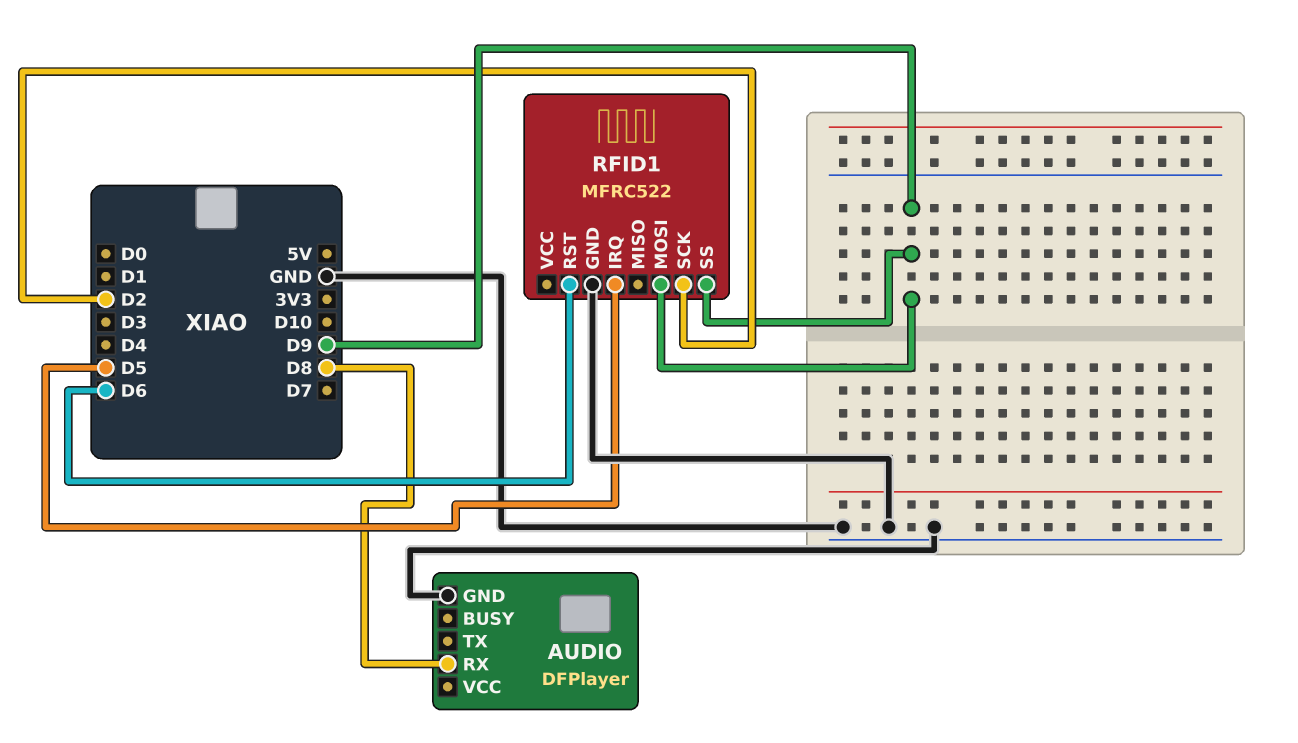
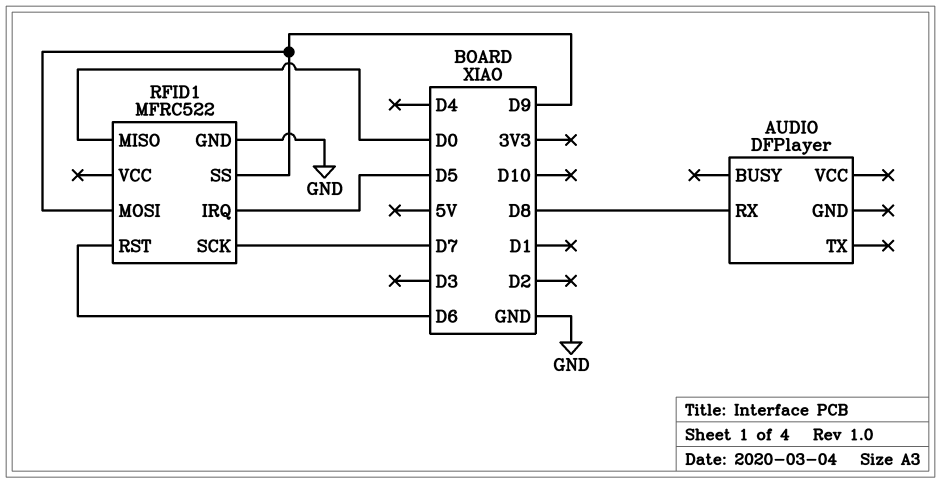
AUDIO pin GND: GND -> none
RFID1 pin MISO: none -> D0
RFID1 pin SCK: D2 -> D7

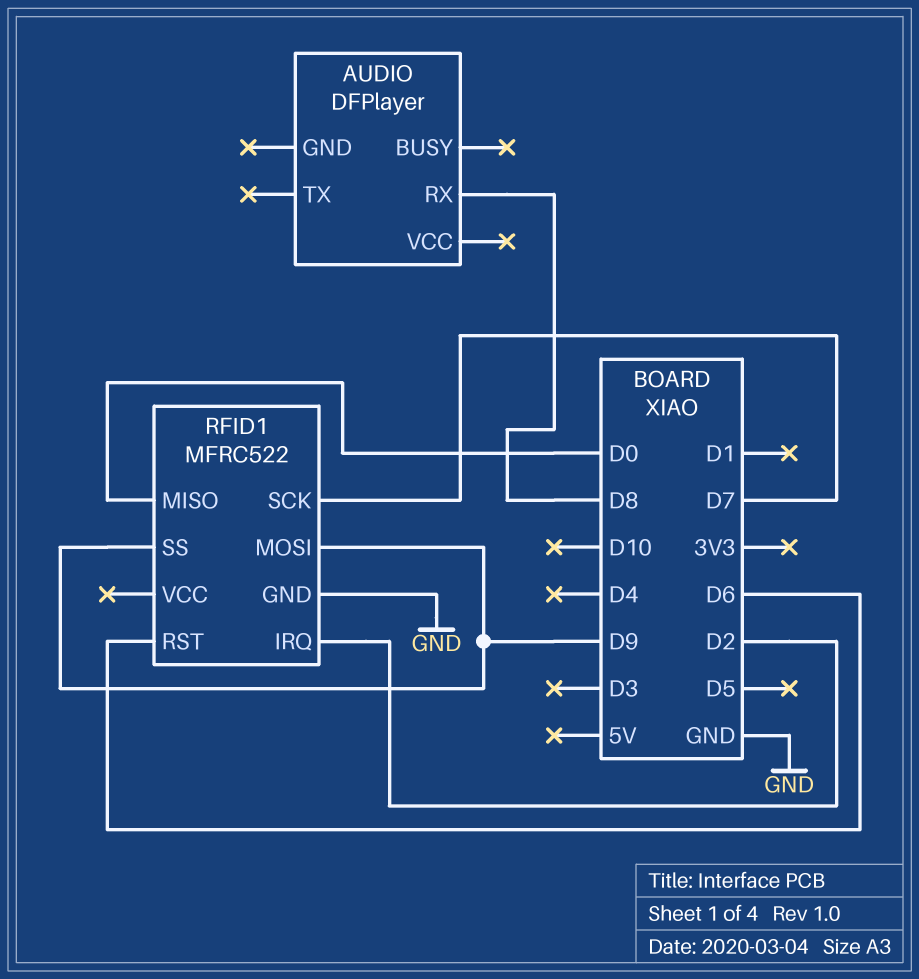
RFID1 pin IRQ: D5 -> D2

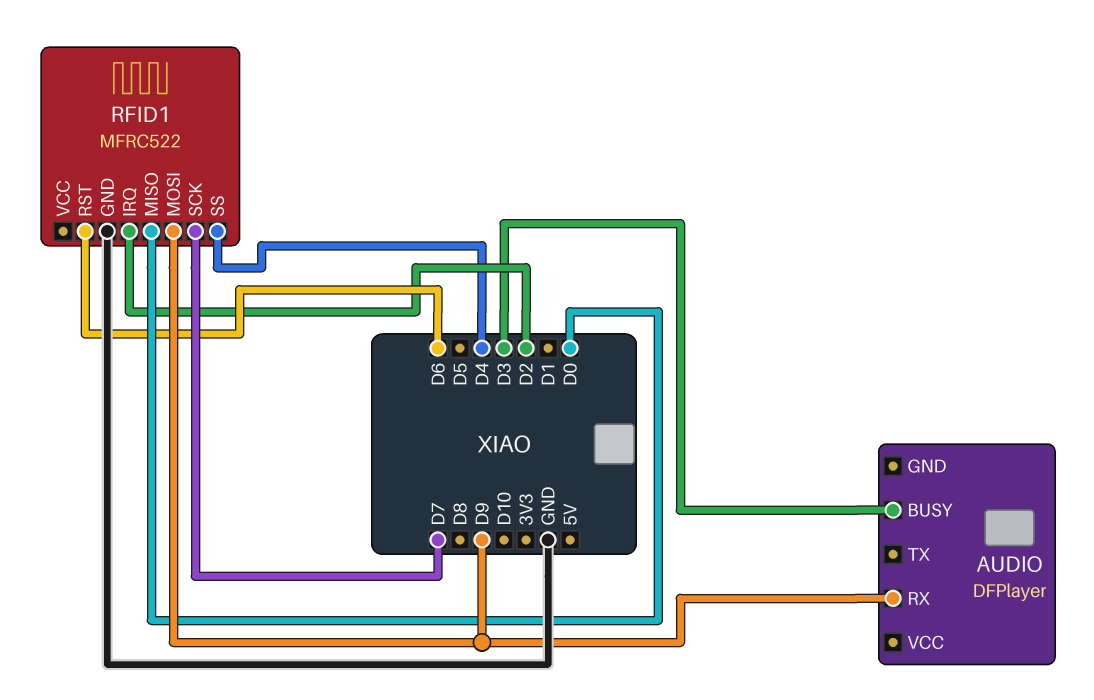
AUDIO pin BUSY: none -> D3
AUDIO pin RX: D8 -> D9
RFID1 pin SS: D9 -> D4

